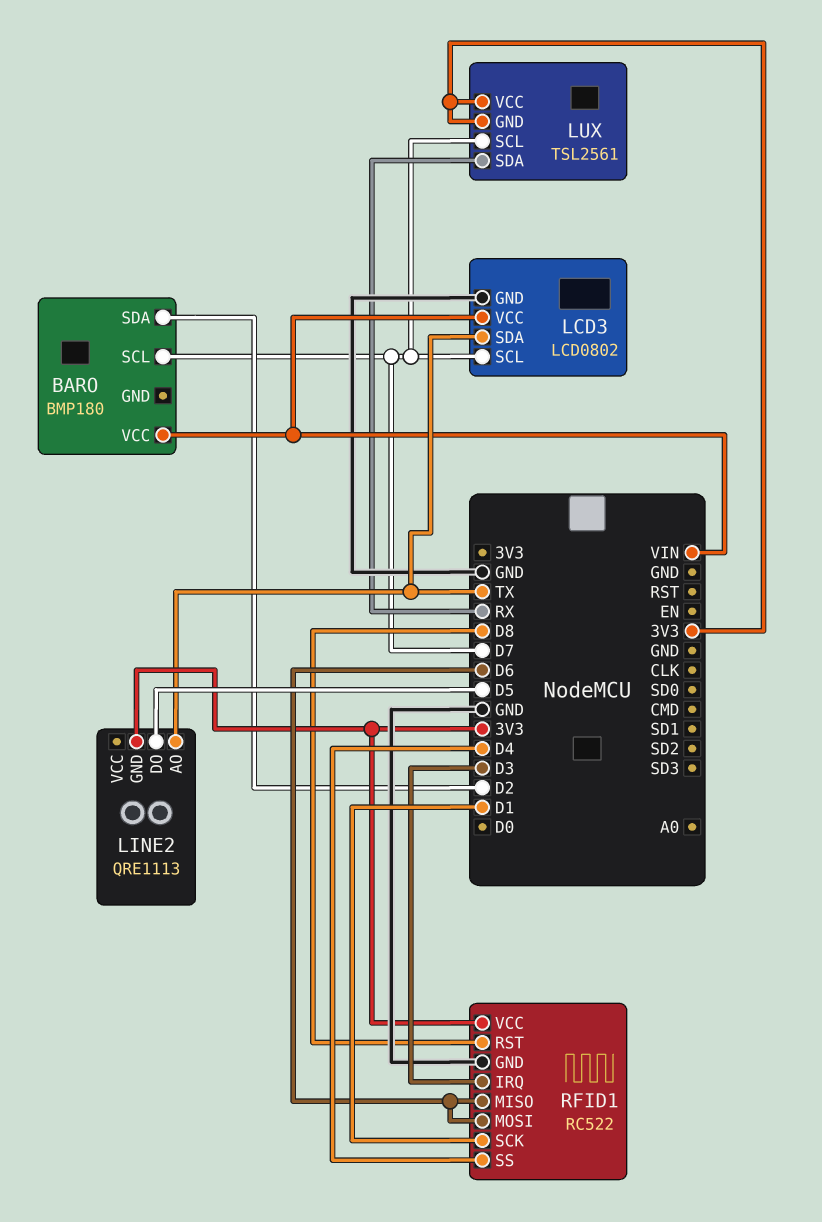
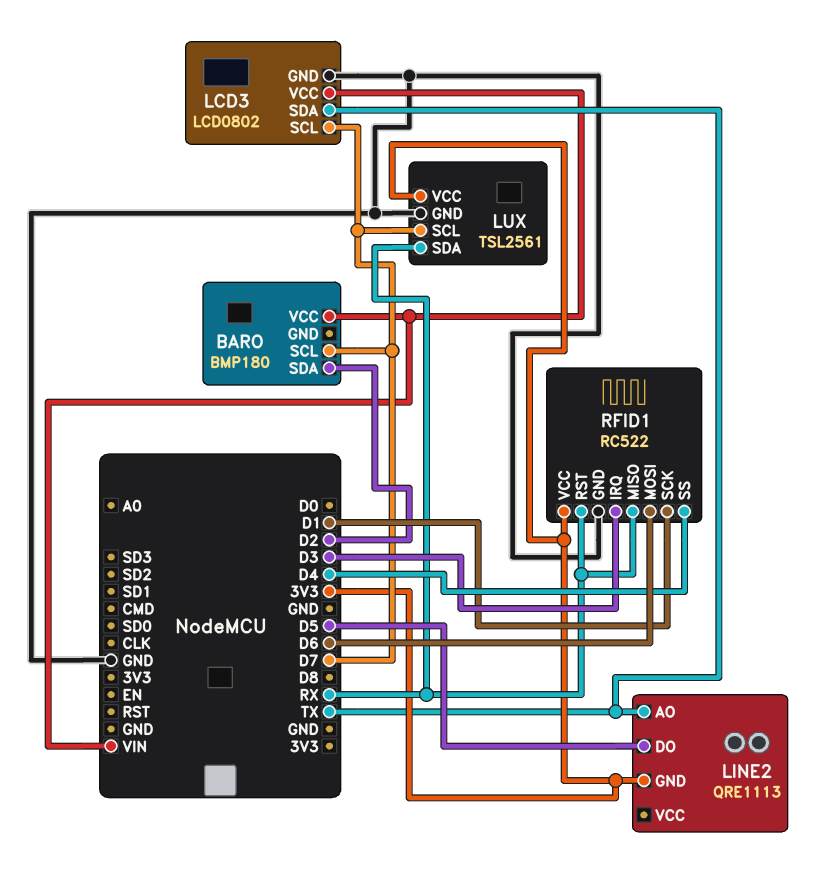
LUX pin GND: 3V3 -> GND
RFID1 pin MISO: D6 -> RX
RFID1 pin RST: D8 -> RX

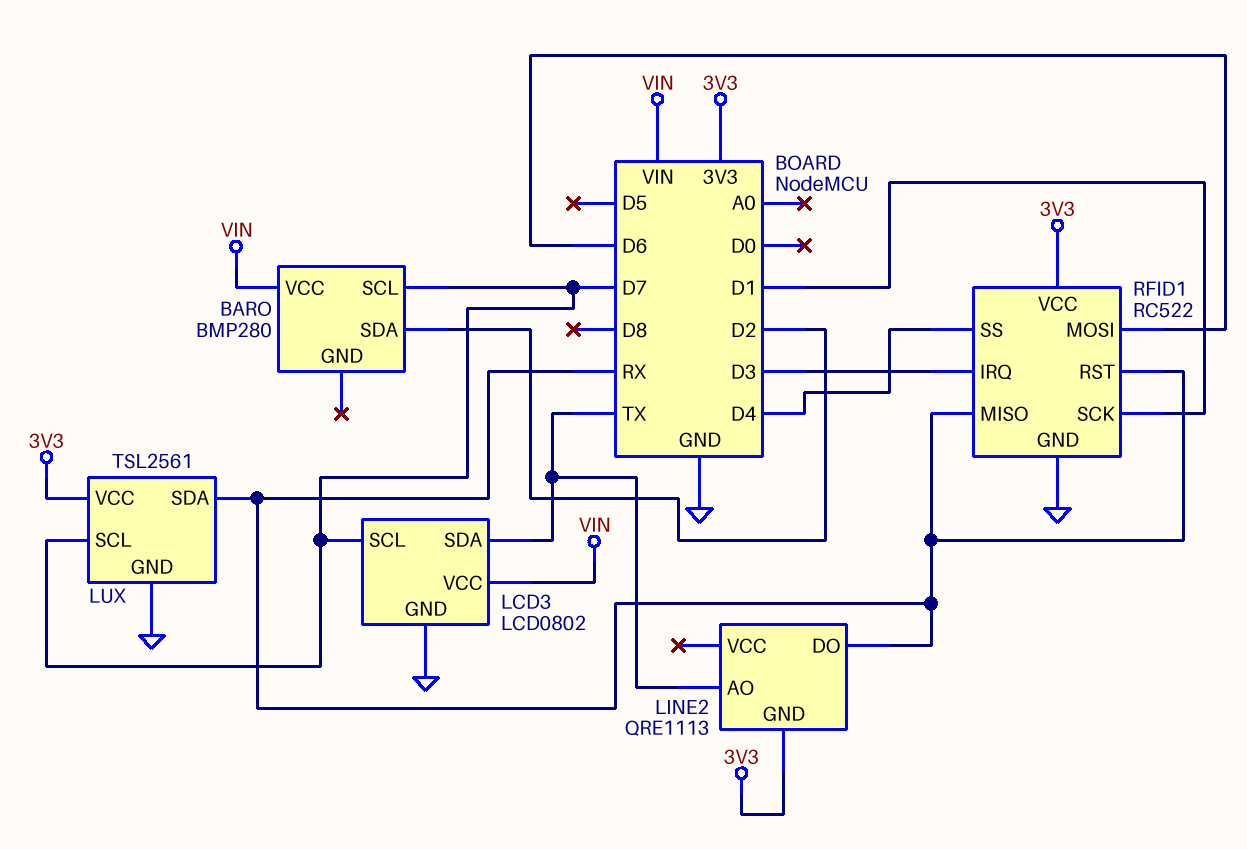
BARO: BMP180 -> BMP280
LINE2 pin DO: D5 -> RX

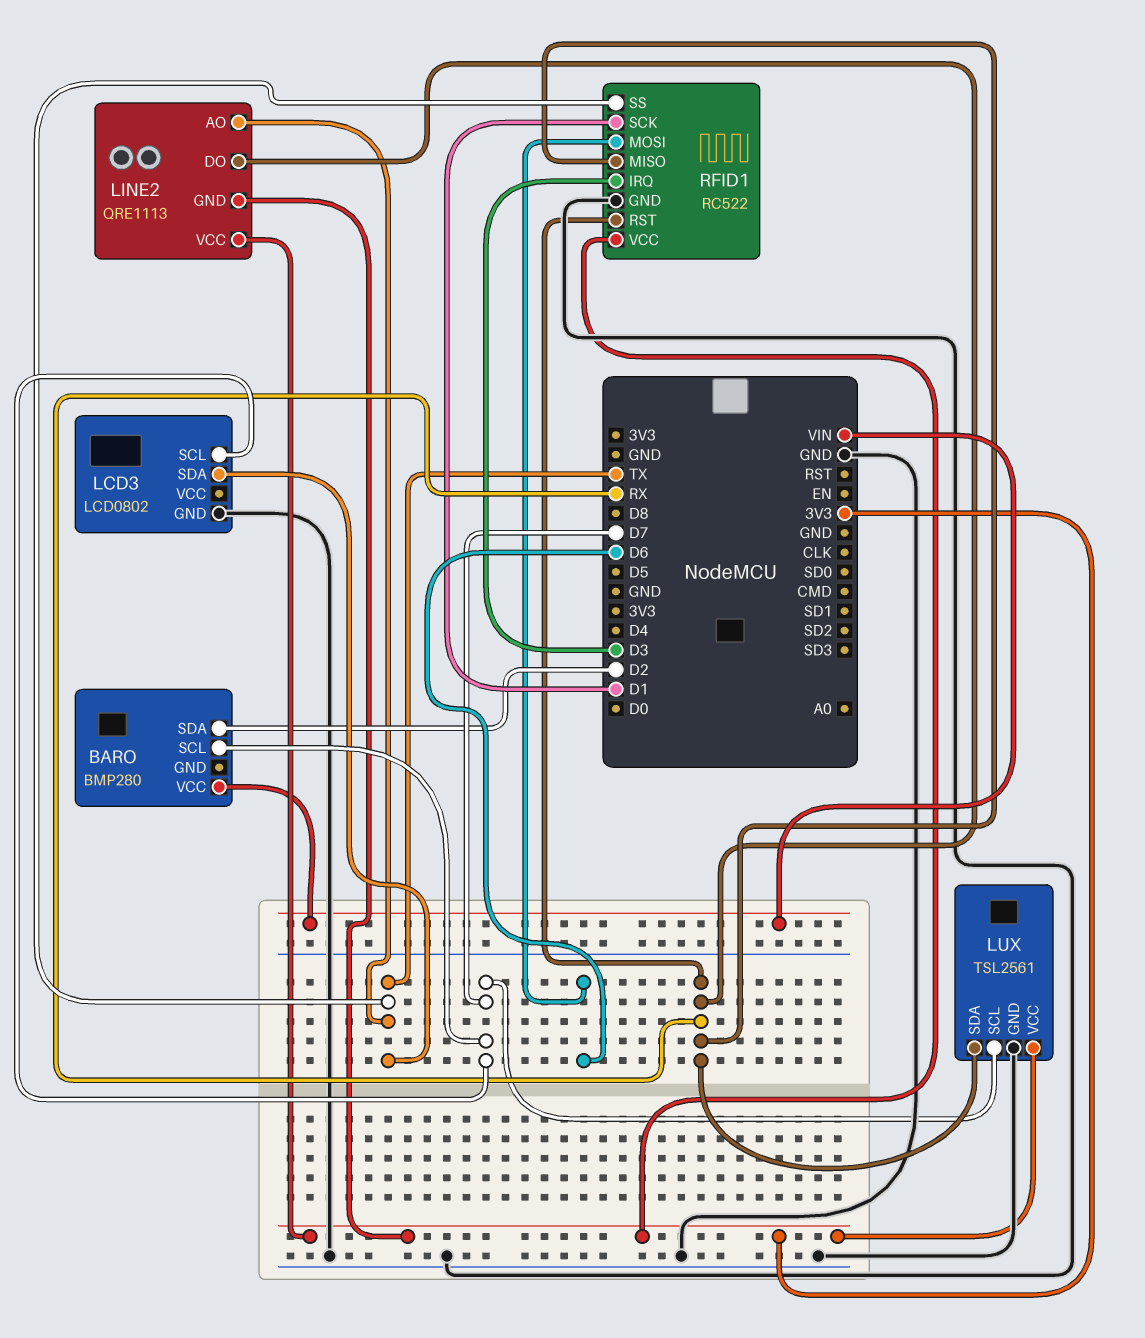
LCD3 pin VCC: VIN -> none
LINE2 pin VCC: none -> 3V3
RFID1 pin SS: D4 -> TX

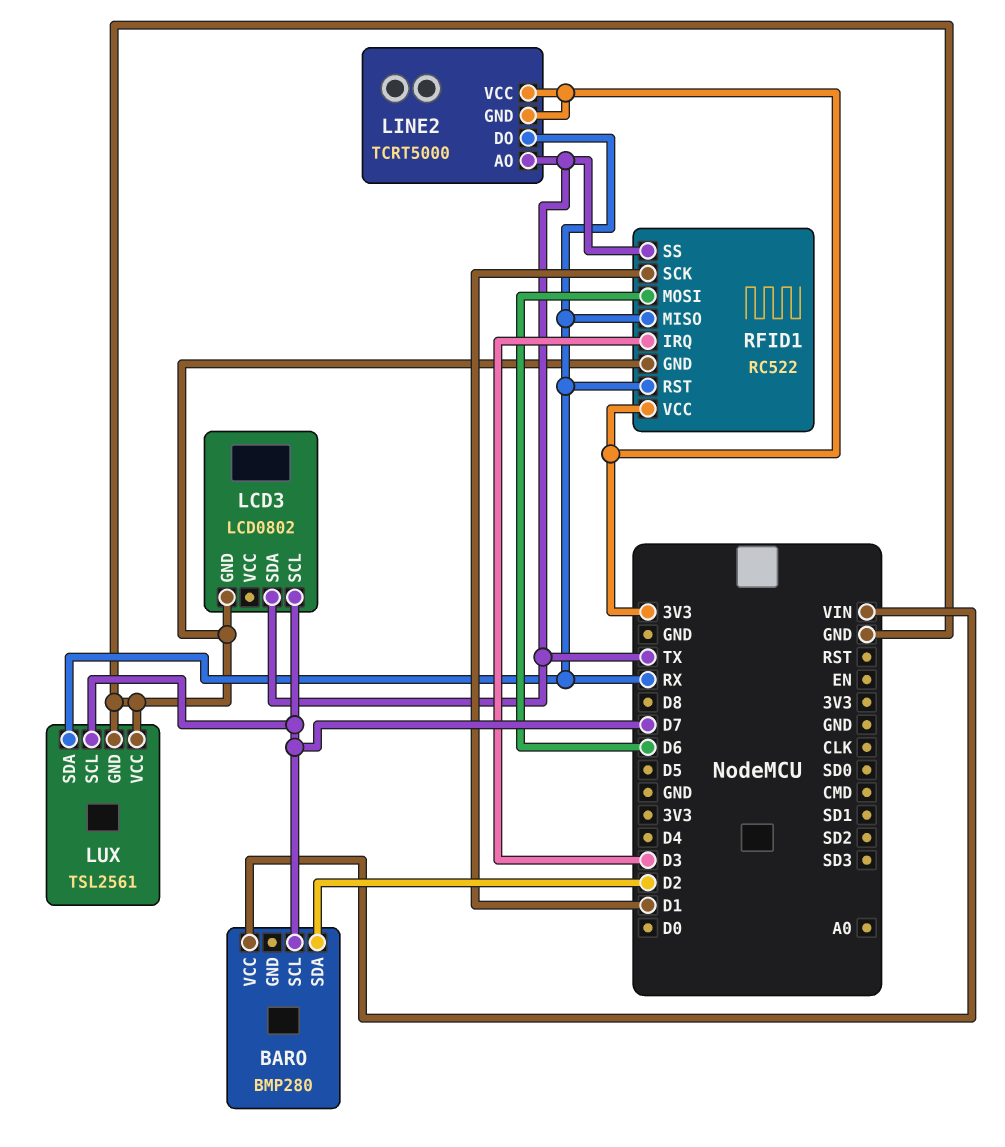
LINE2: QRE1113 -> TCRT5000
LUX pin VCC: 3V3 -> GND

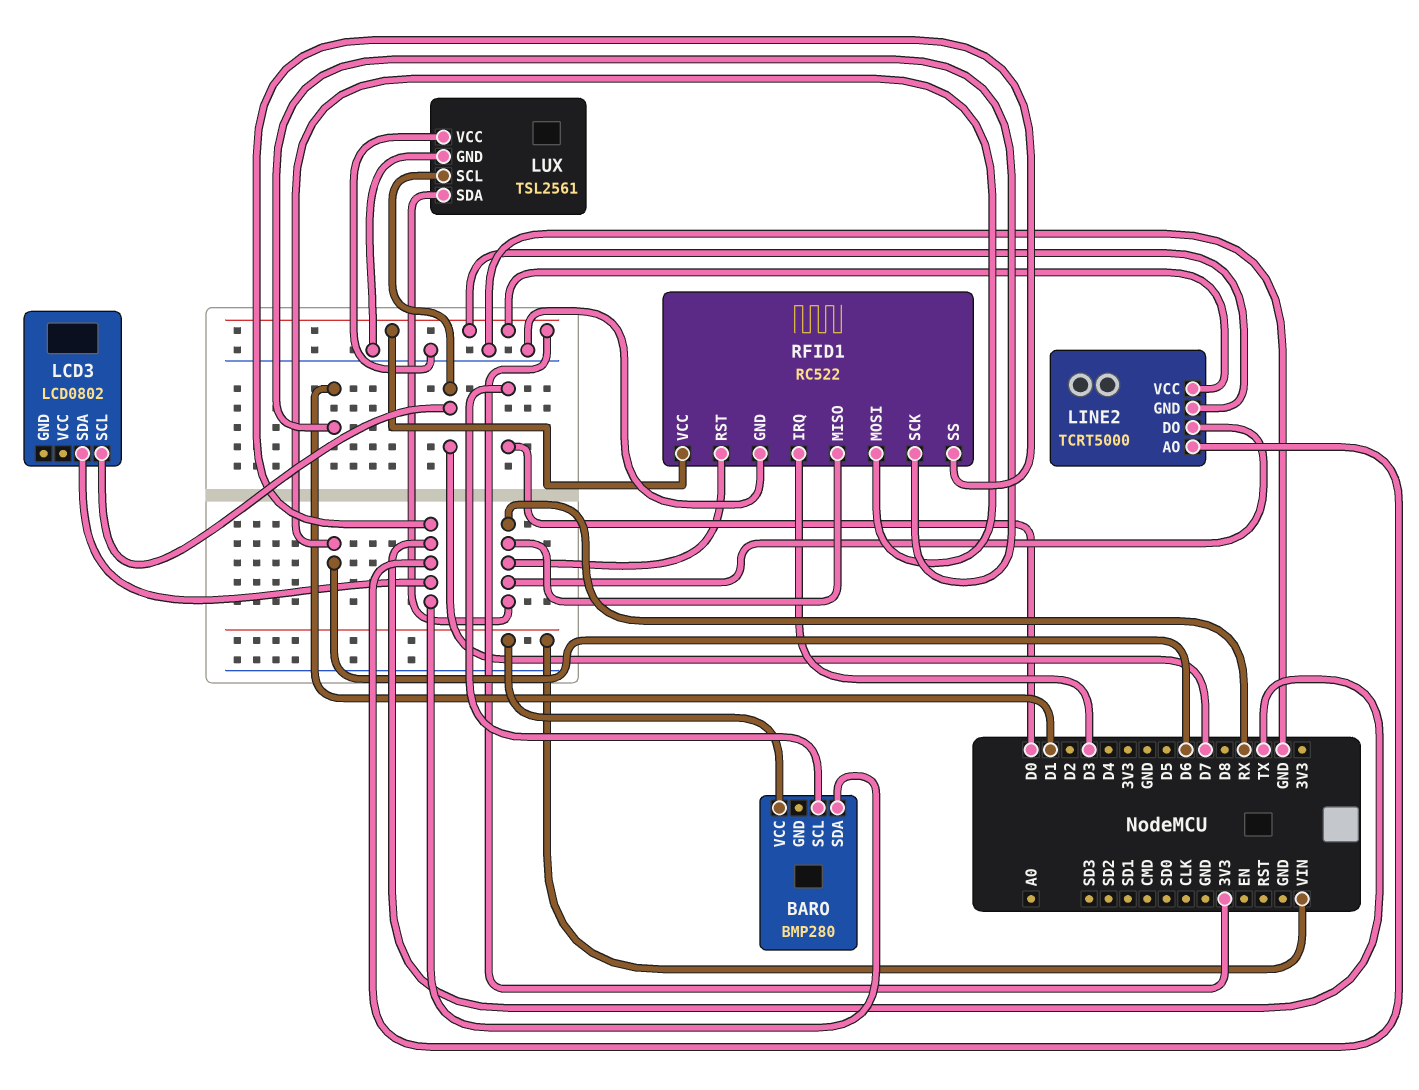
BARO pin SCL: D7 -> D0
BARO pin SDA: D2 -> TX
LCD3 pin GND: GND -> none

